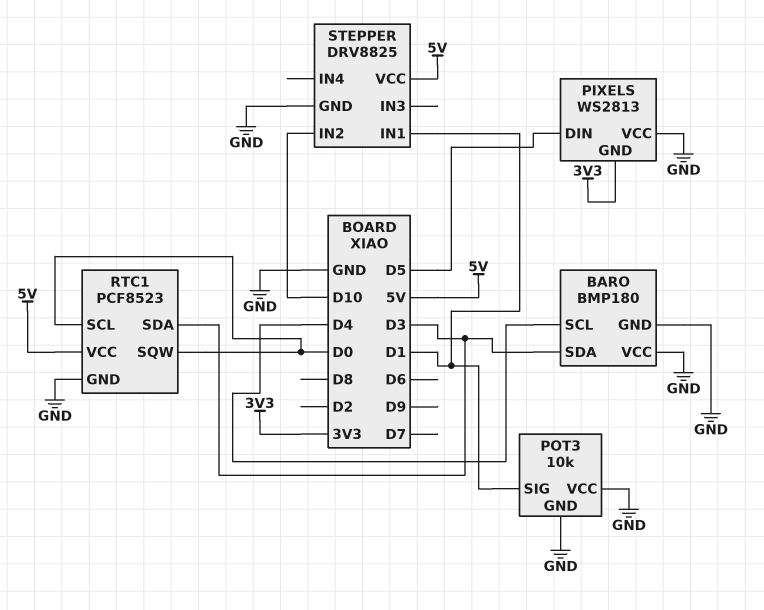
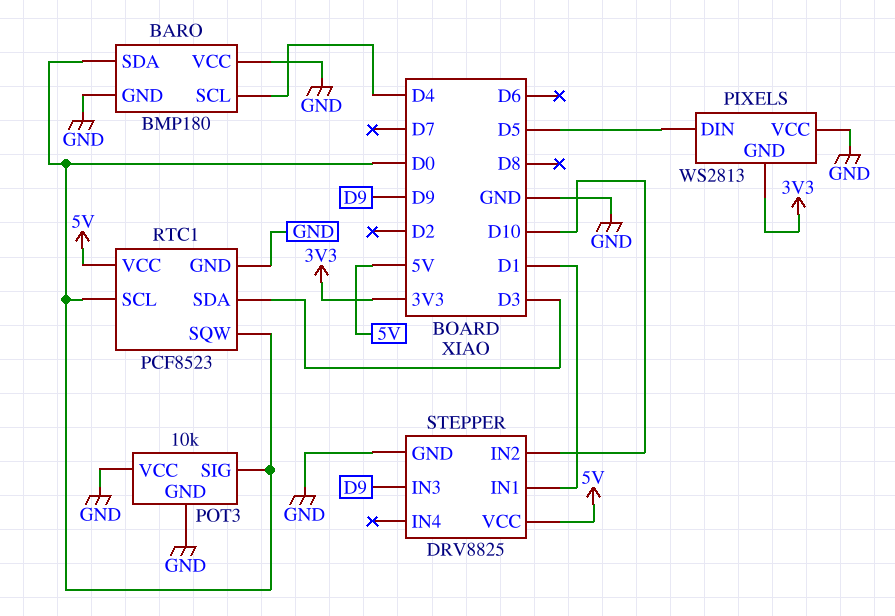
BARO pin SDA: D3 -> D0
POT3 pin SIG: D1 -> D0
STEPPER pin IN3: none -> D9

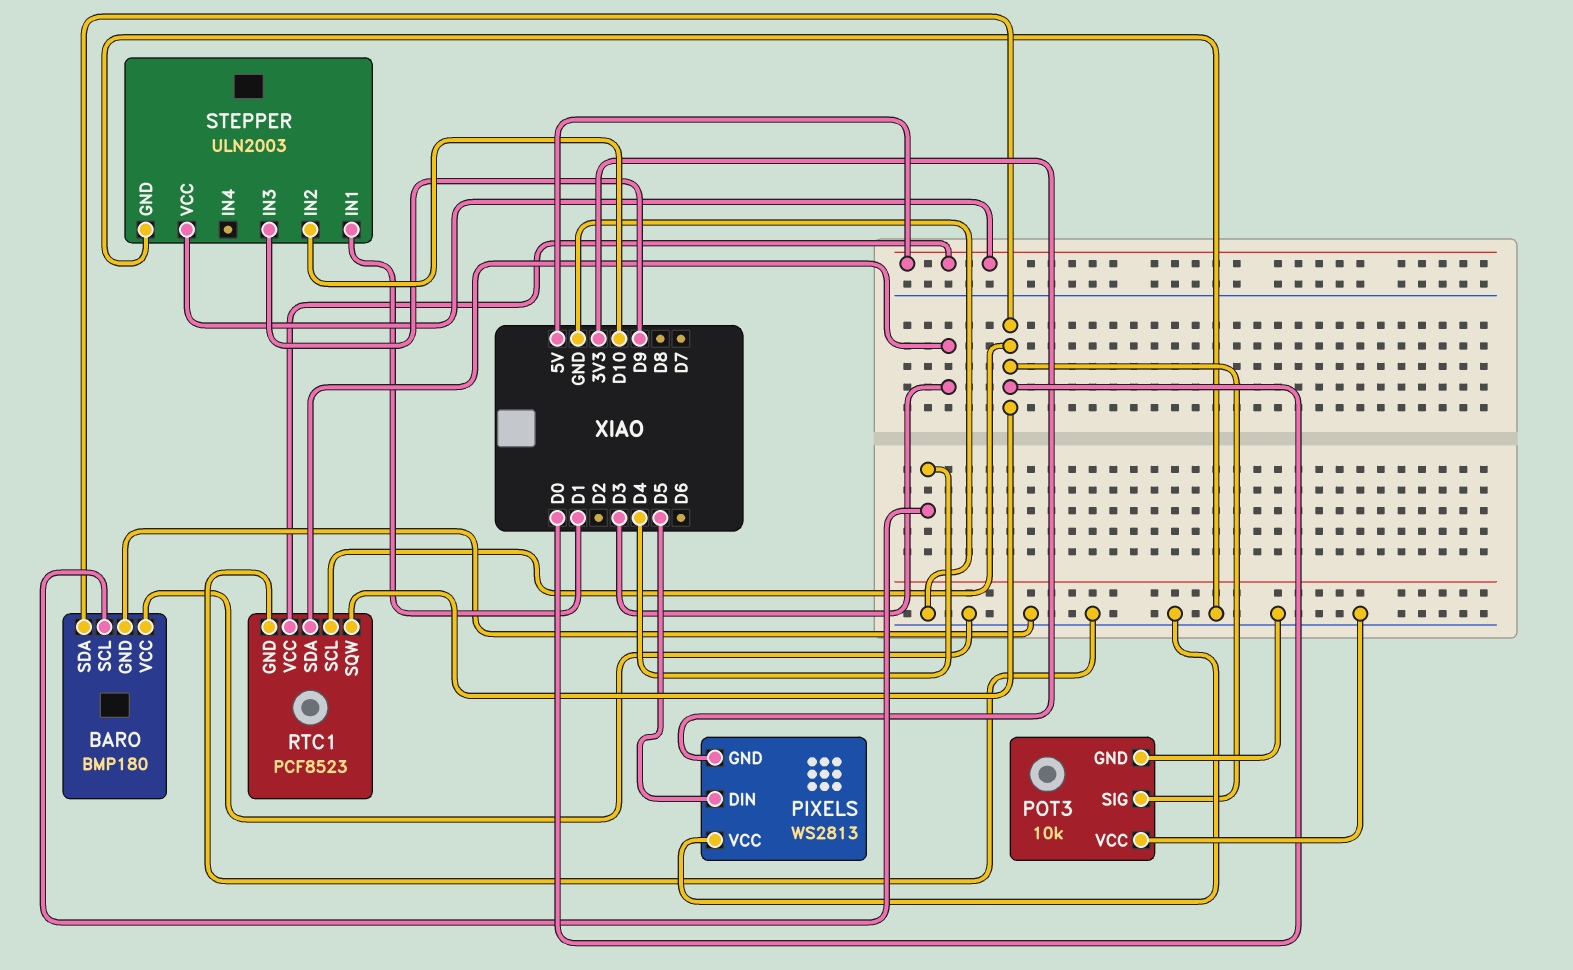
STEPPER: DRV8825 -> ULN2003

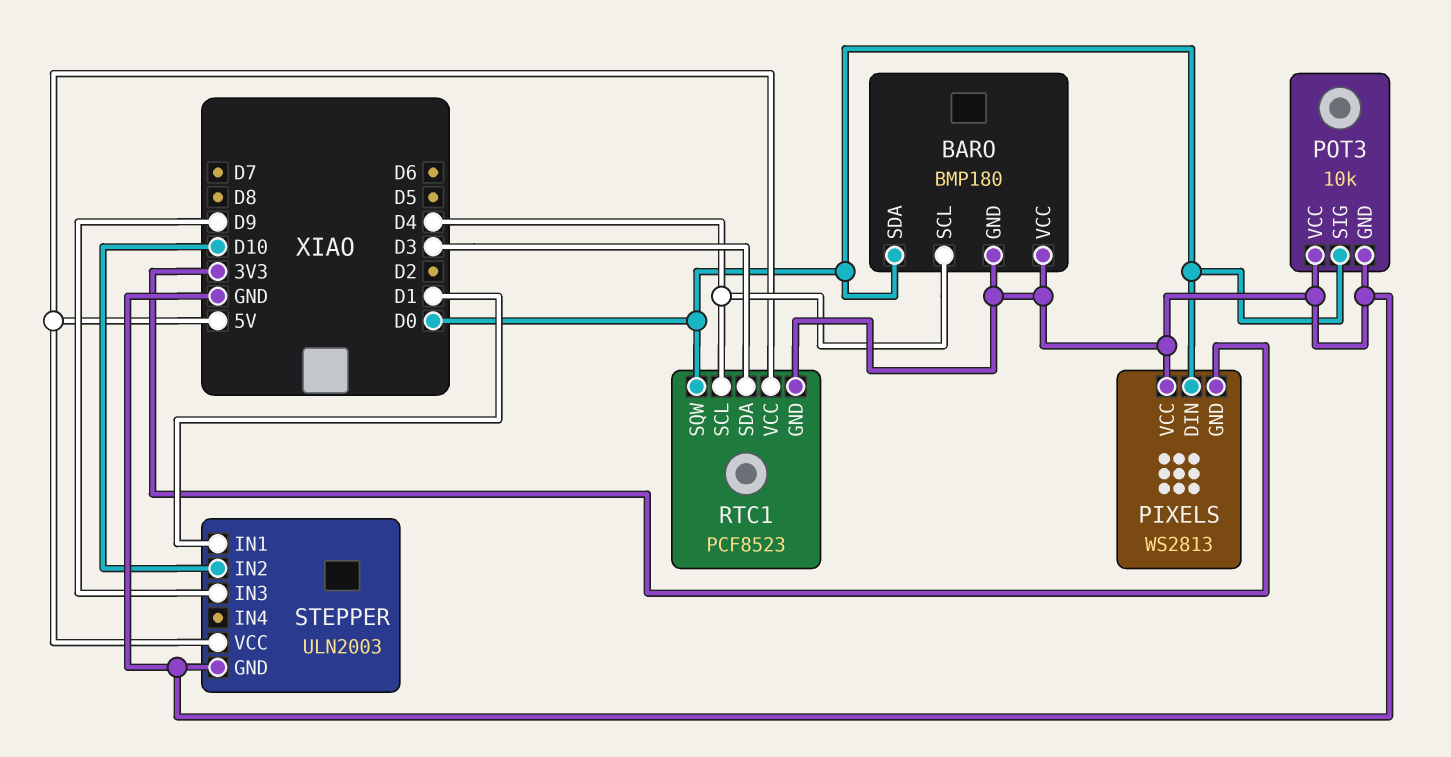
PIXELS pin DIN: D5 -> D0
RTC1 pin SCL: D0 -> D4

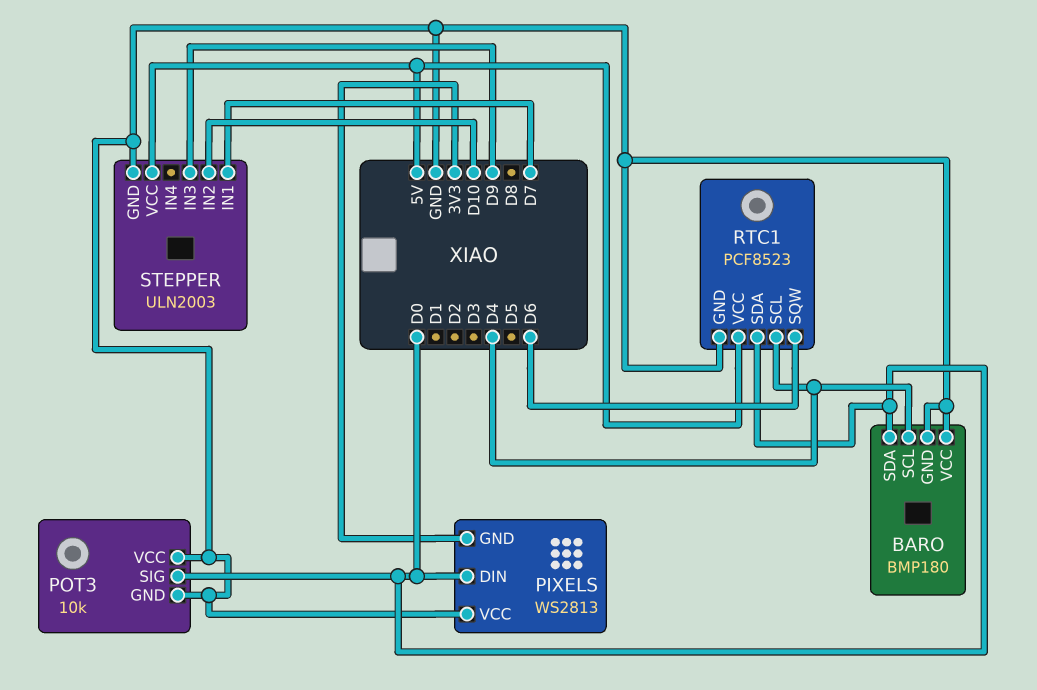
RTC1 pin SDA: D3 -> D0
RTC1 pin SQW: D0 -> D6
STEPPER pin IN1: D1 -> D7

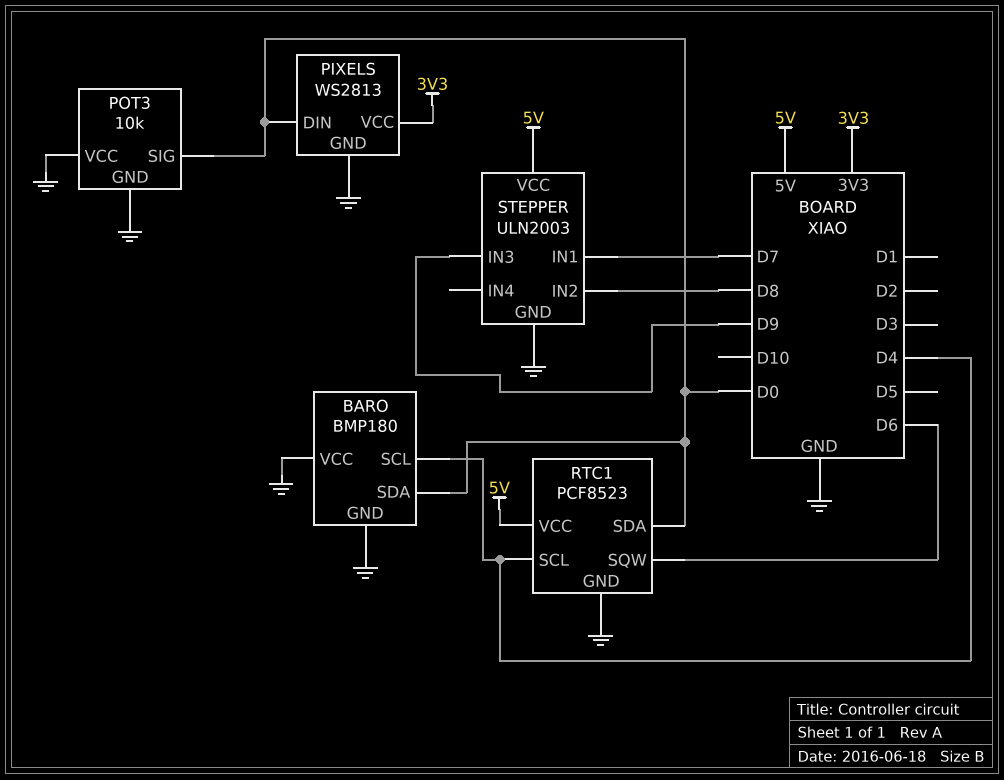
PIXELS pin GND: 3V3 -> GND
PIXELS pin VCC: GND -> 3V3
STEPPER pin IN2: D10 -> D8

